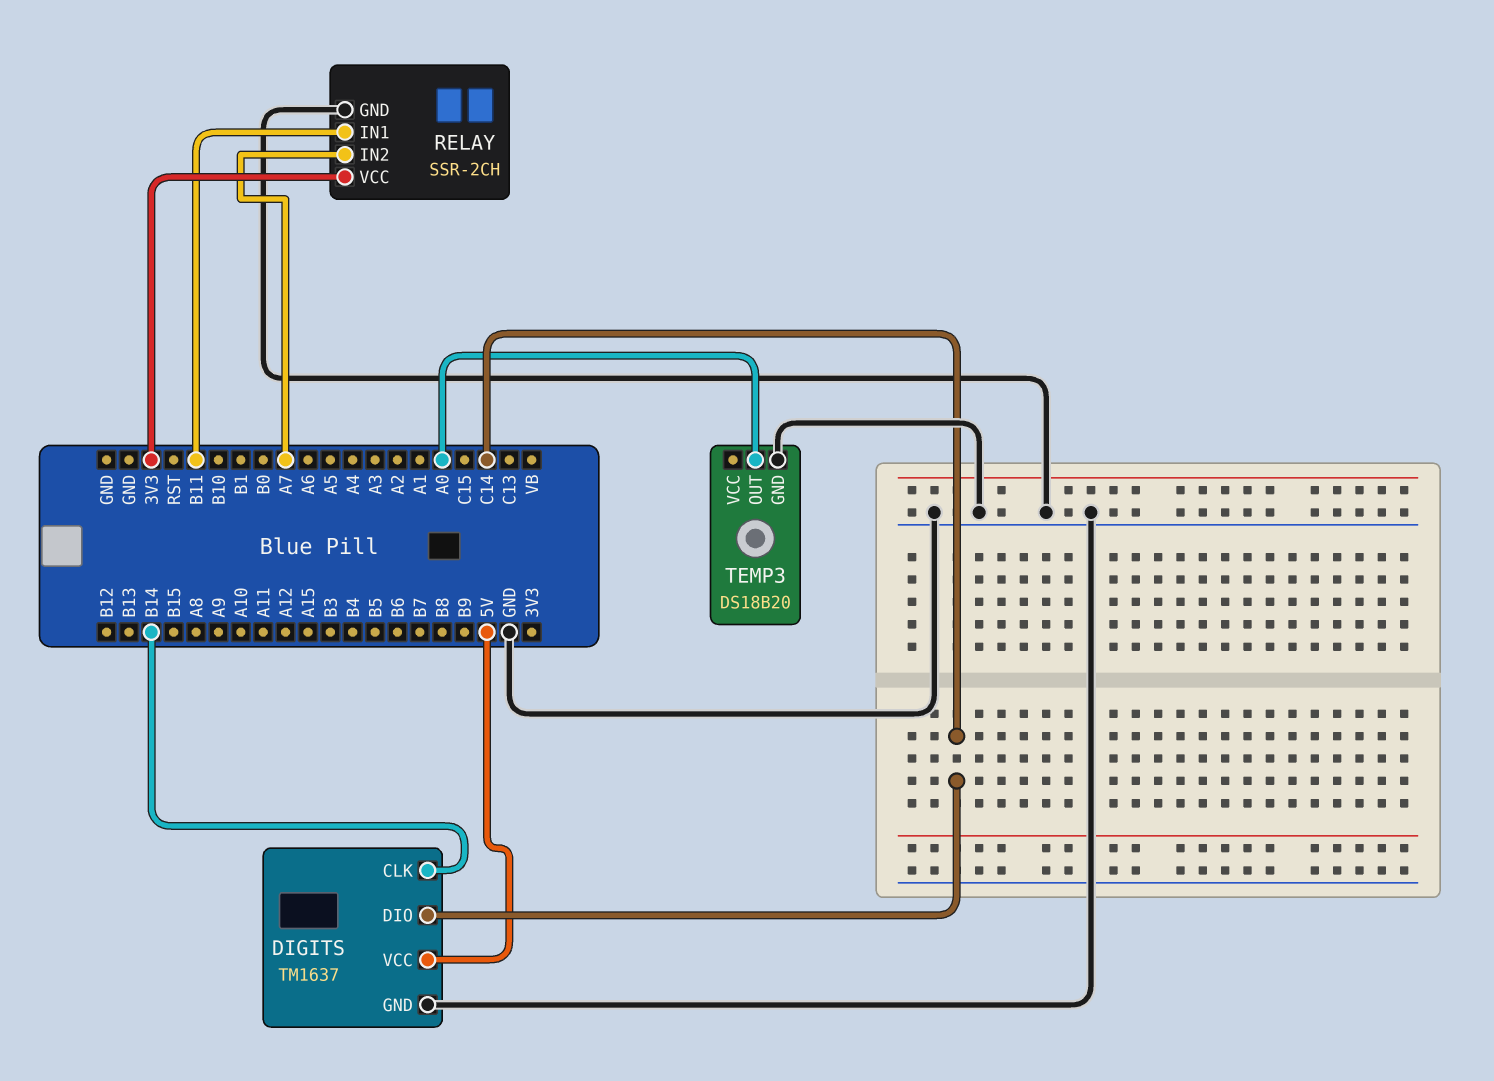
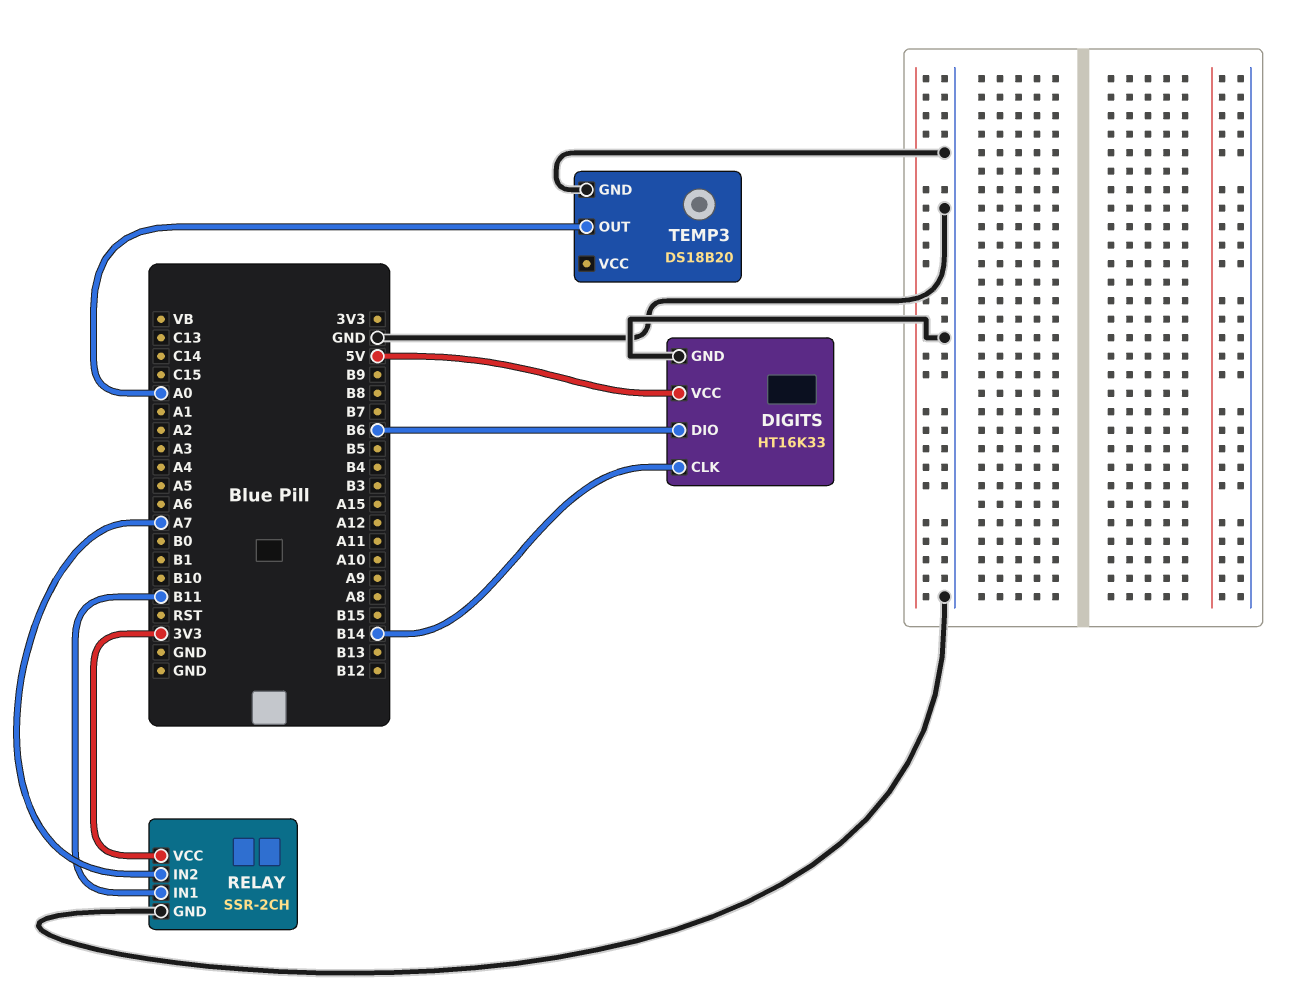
DIGITS: TM1637 -> HT16K33
DIGITS pin DIO: C14 -> B6

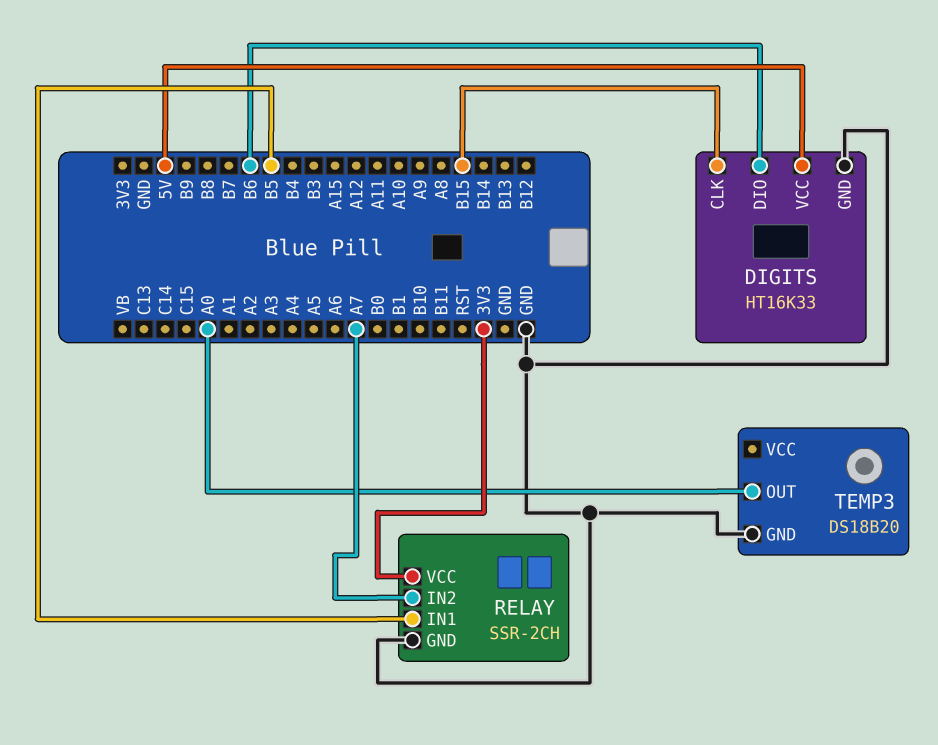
DIGITS pin CLK: B14 -> B15
RELAY pin IN1: B11 -> B5

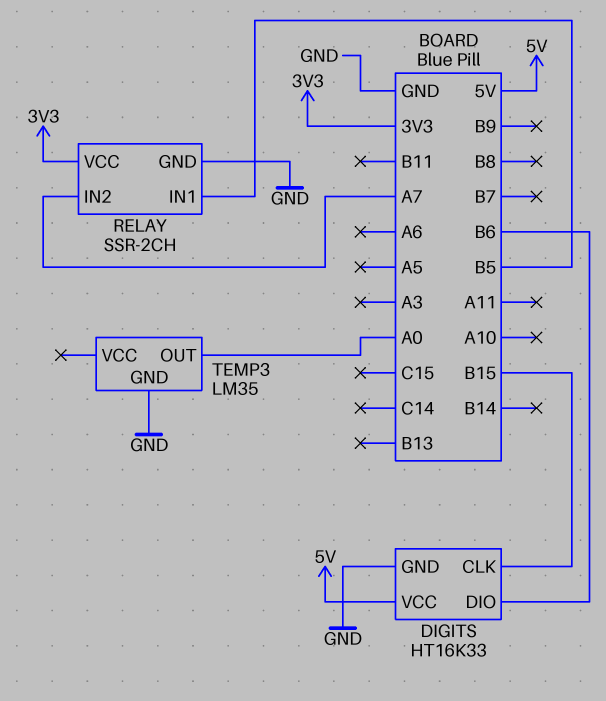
TEMP3: DS18B20 -> LM35

